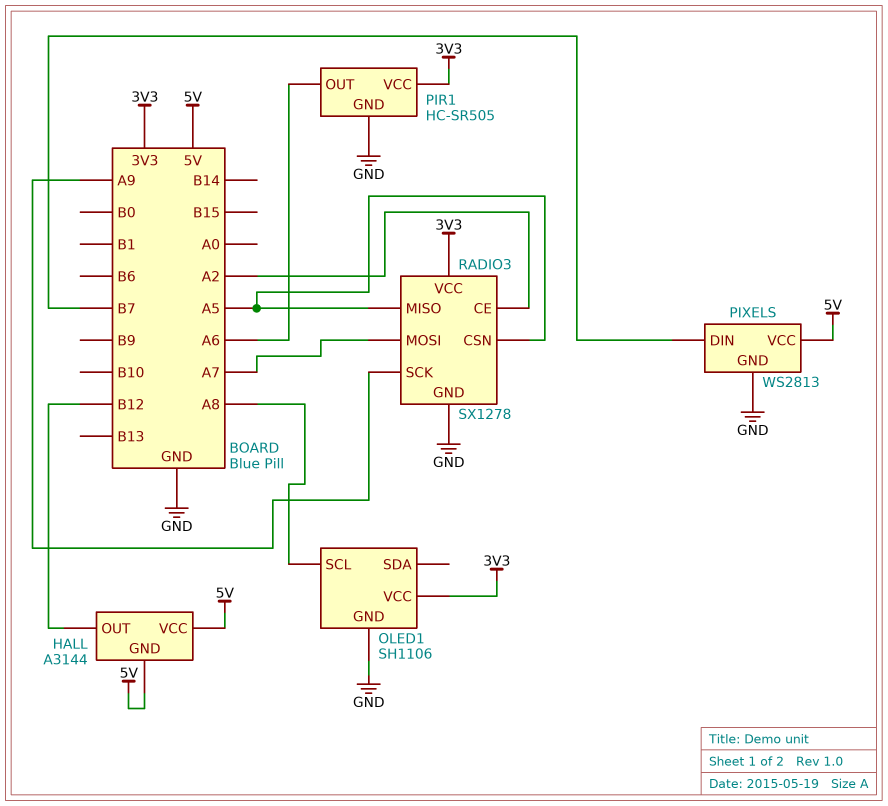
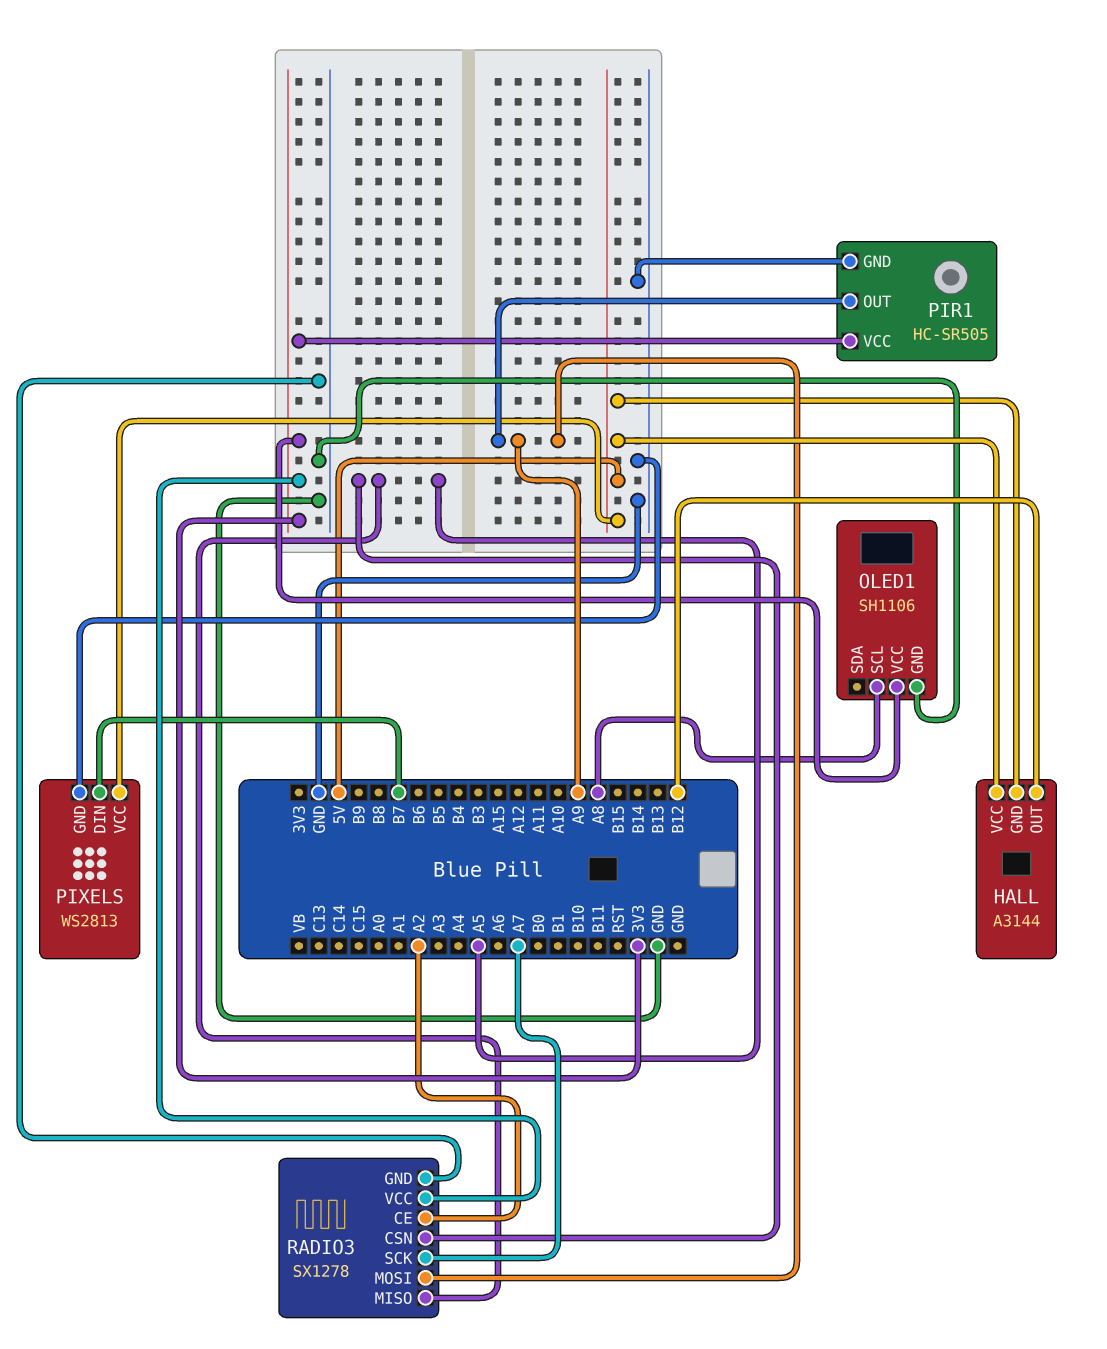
PIR1 pin OUT: A6 -> A9
RADIO3 pin MOSI: A7 -> A9
RADIO3 pin SCK: A9 -> A7

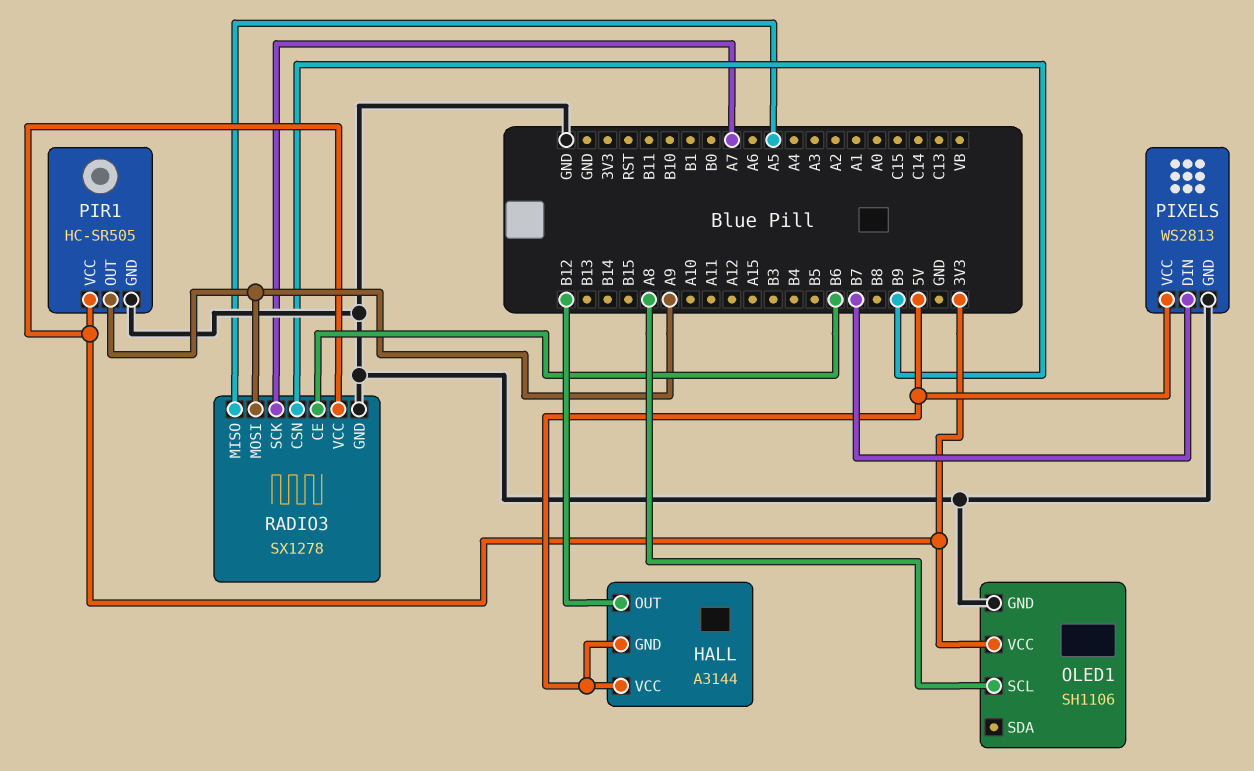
RADIO3 pin CE: A2 -> B6
RADIO3 pin CSN: A5 -> B9

